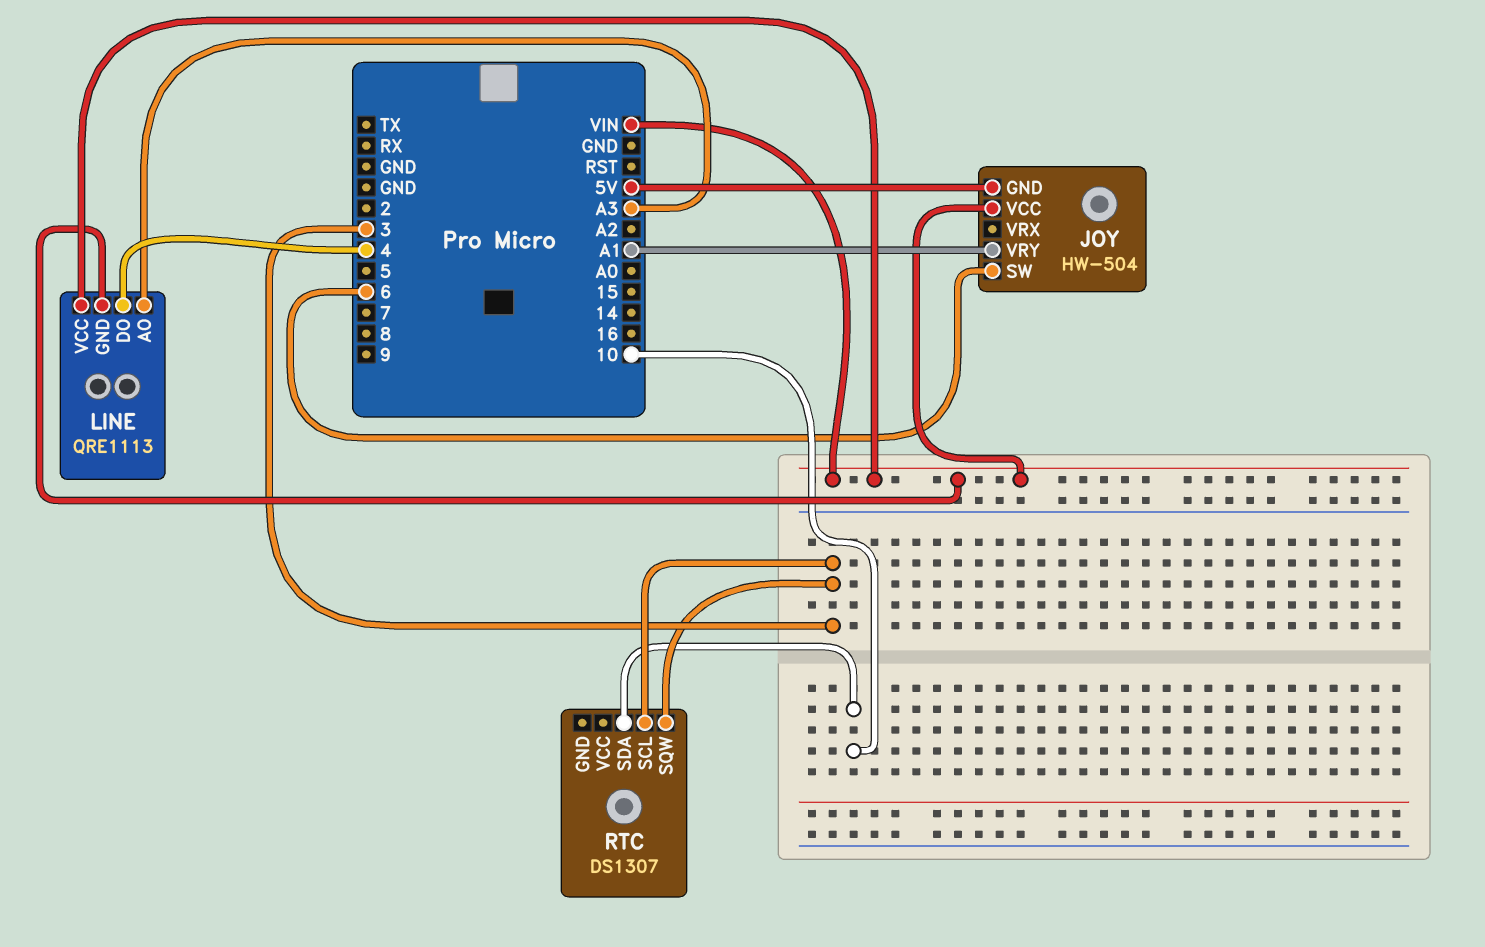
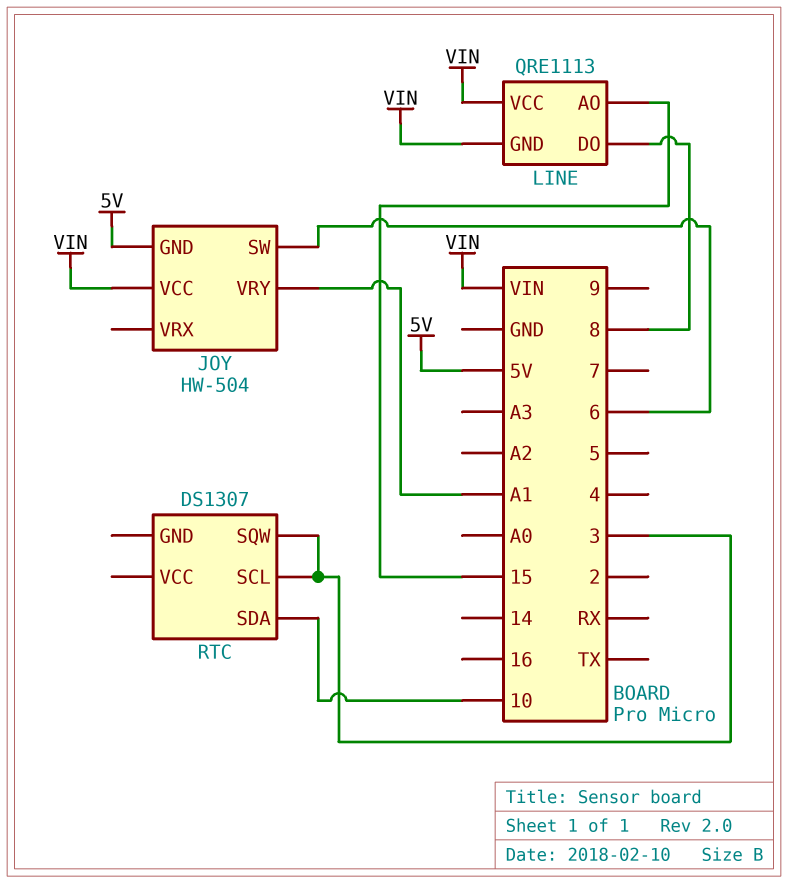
LINE pin AO: A3 -> 15
LINE pin DO: 4 -> 8

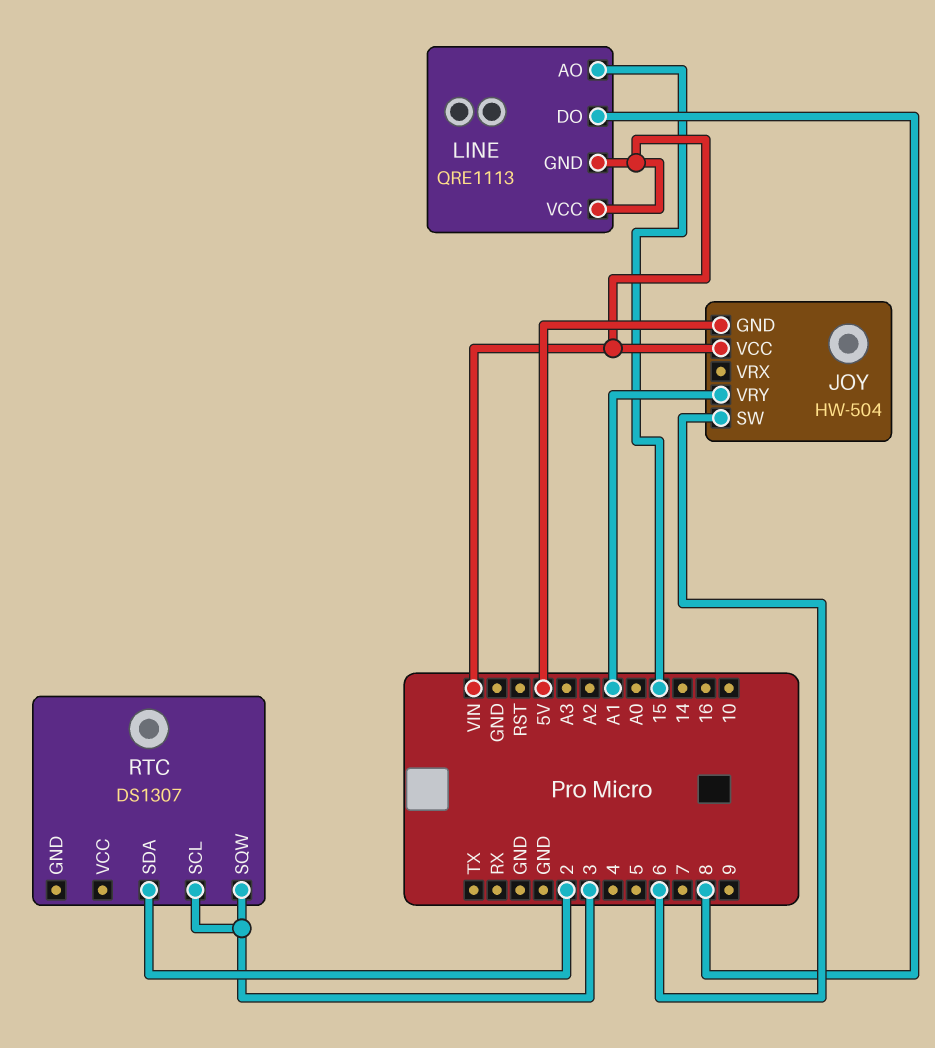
RTC pin SDA: 10 -> 2

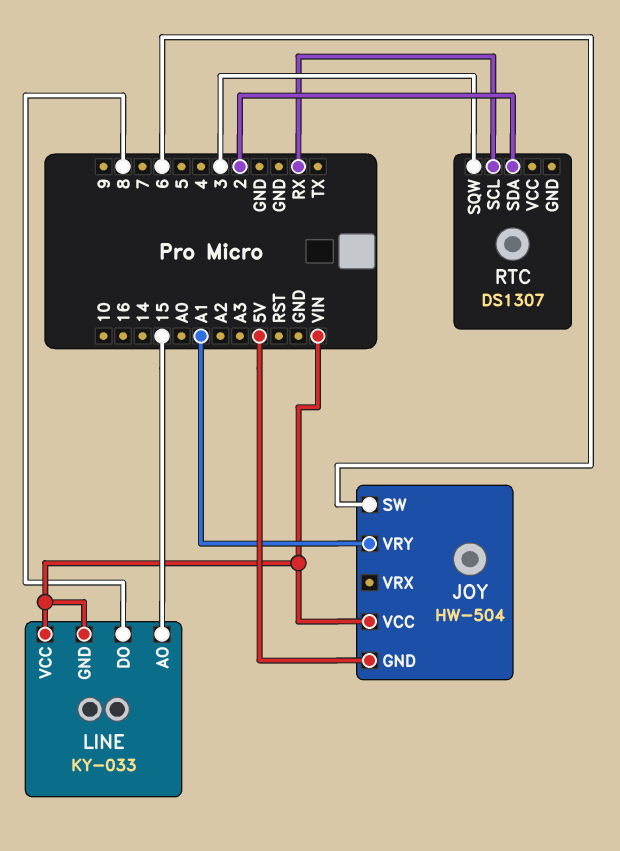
LINE: QRE1113 -> KY-033
RTC pin SCL: 3 -> RX

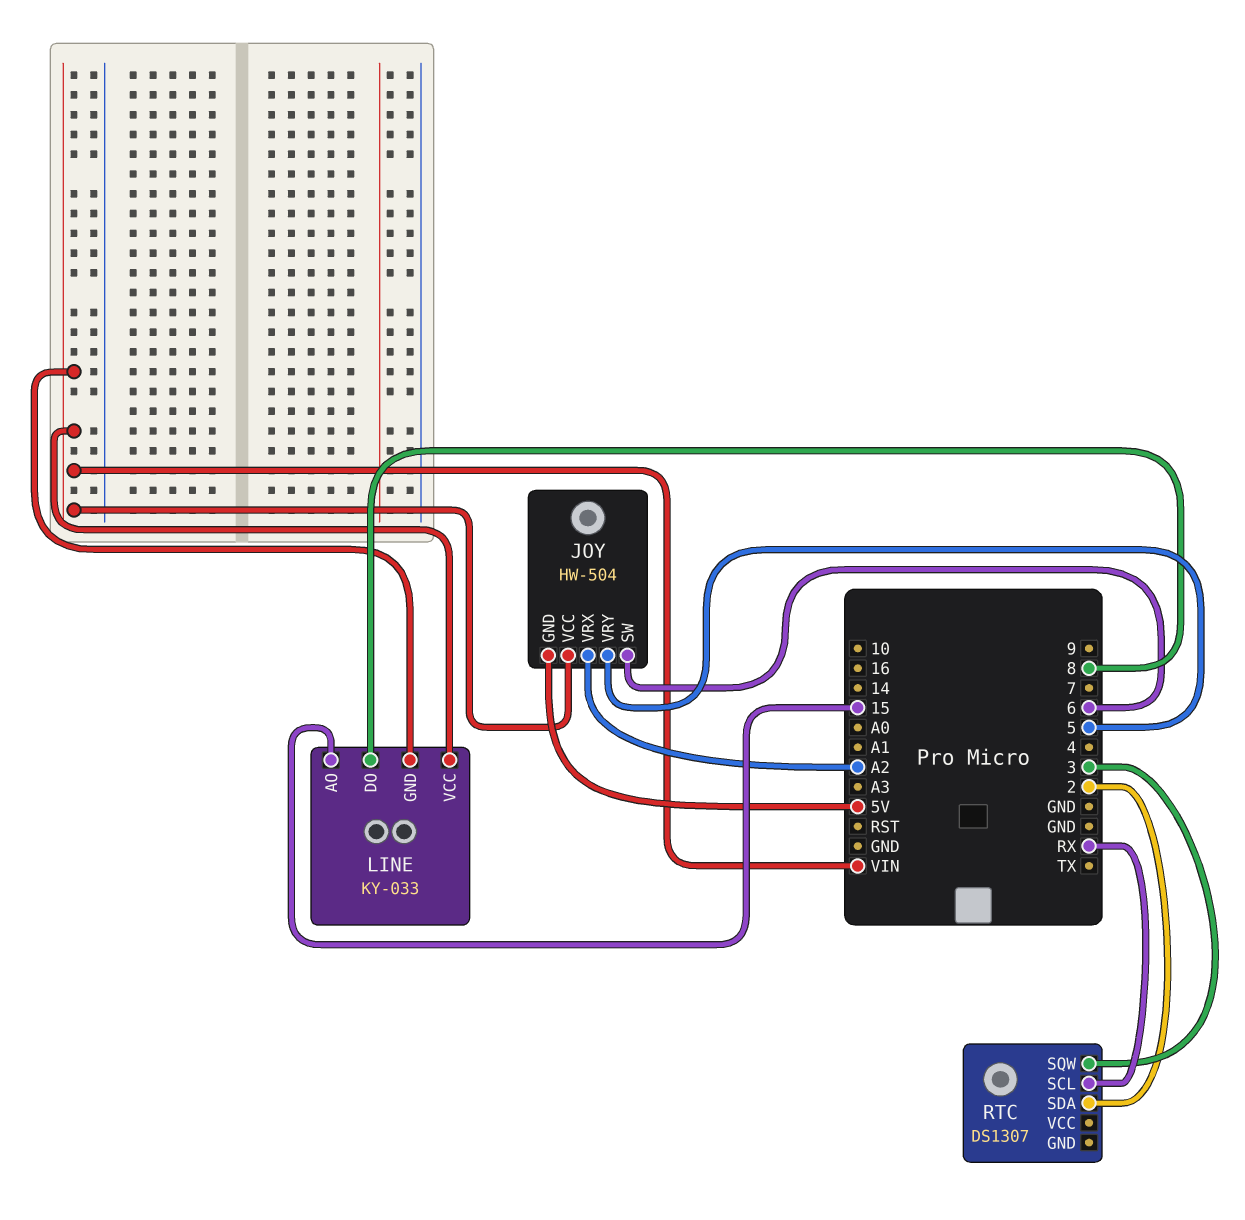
JOY pin VRX: none -> A2
JOY pin VRY: A1 -> 5

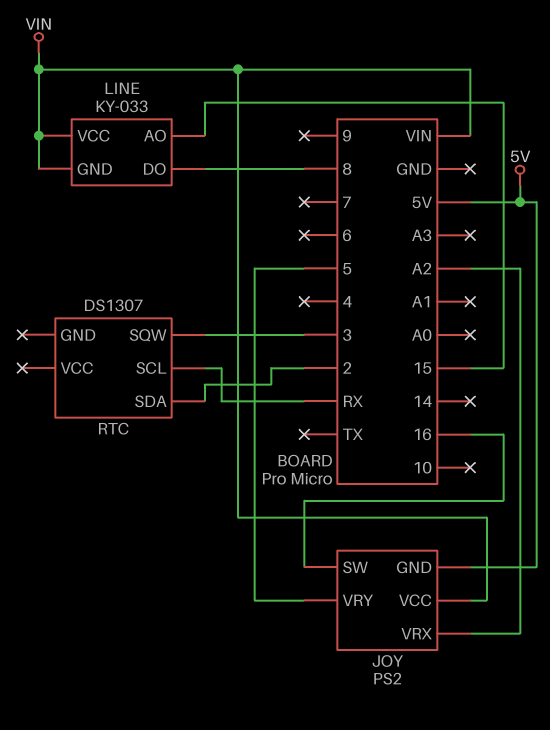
JOY: HW-504 -> PS2
JOY pin SW: 6 -> 16

